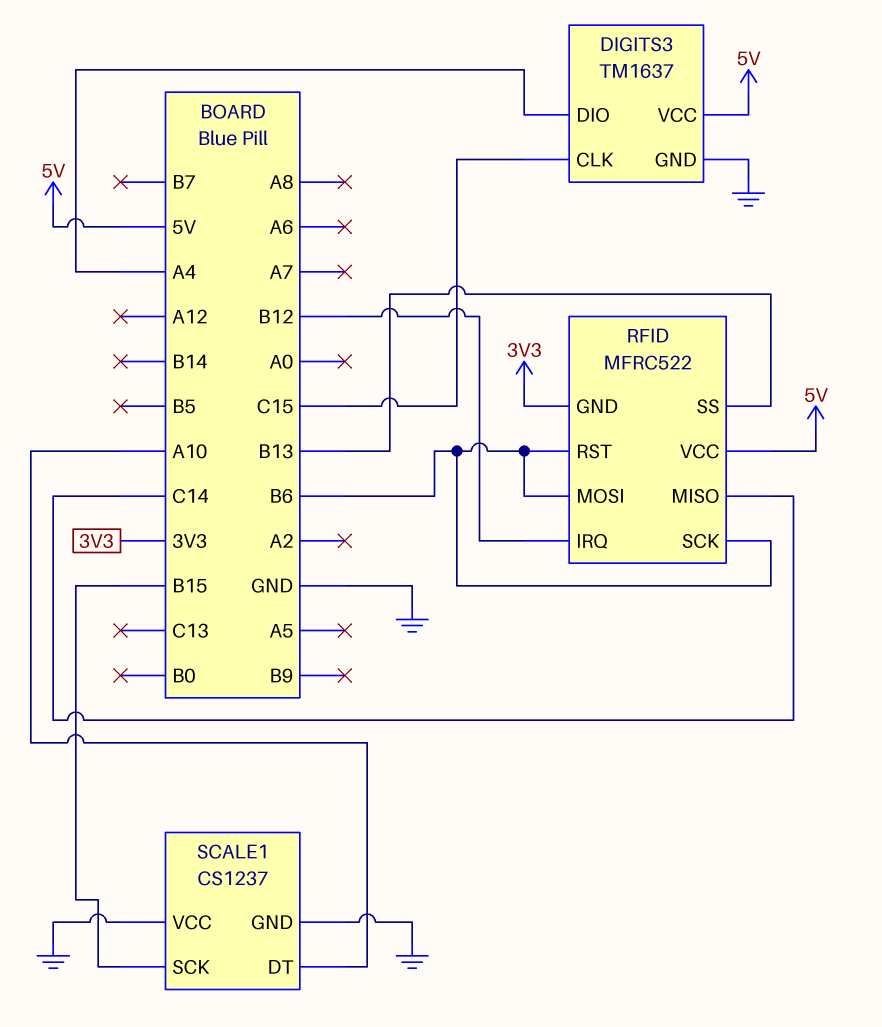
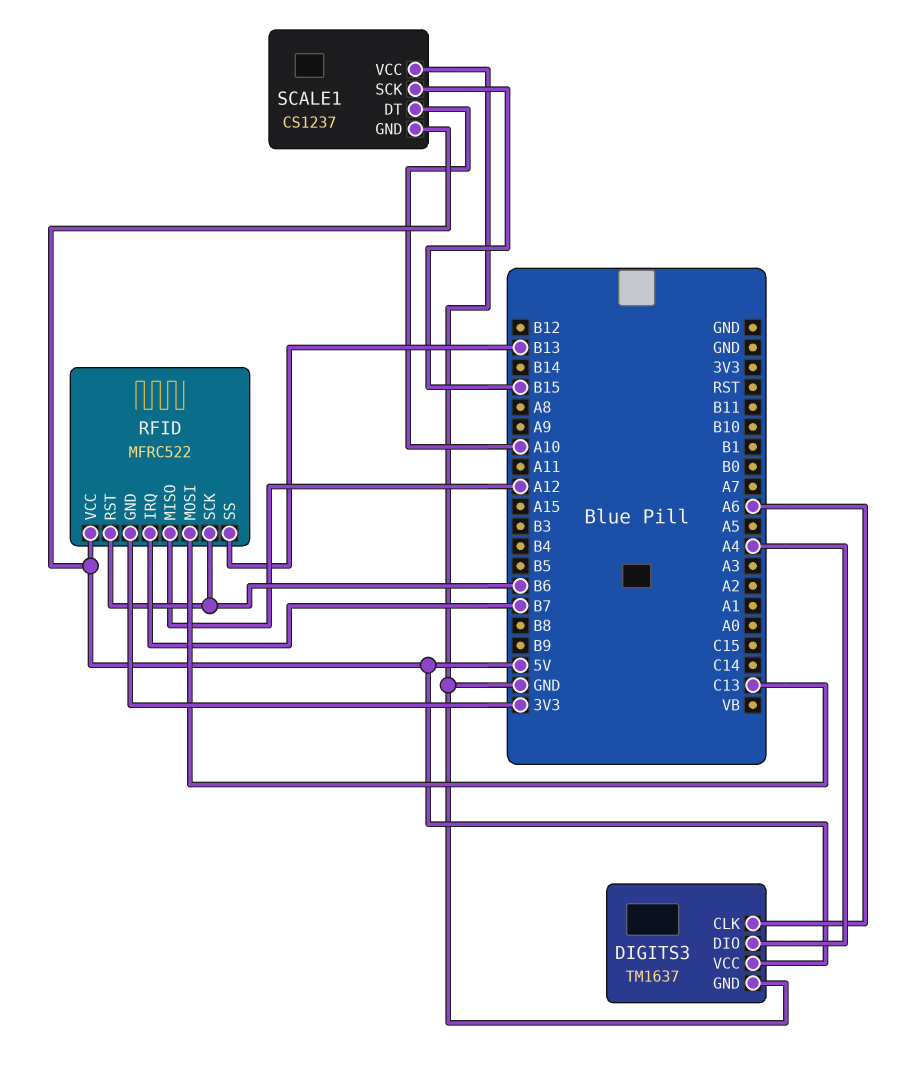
DIGITS3 pin CLK: C15 -> A6
RFID pin IRQ: B12 -> B7
RFID pin MISO: C14 -> A12
RFID pin MOSI: B6 -> C13
SCALE1 pin GND: GND -> 5V

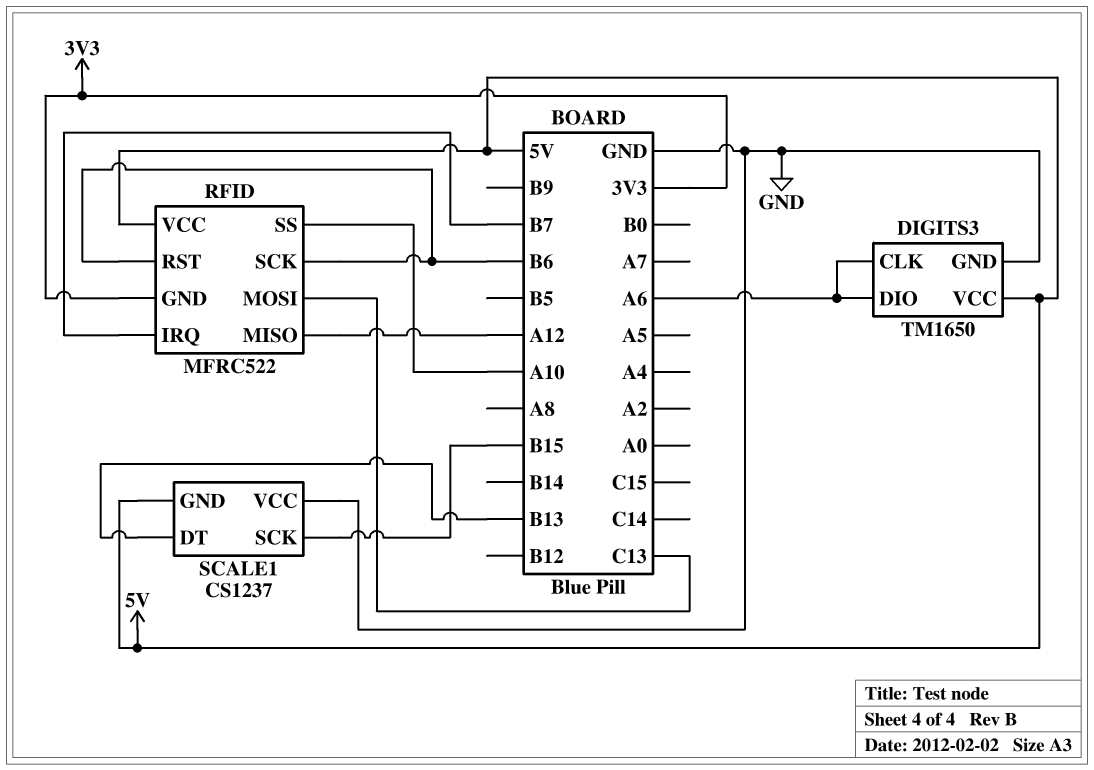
DIGITS3: TM1637 -> TM1650
DIGITS3 pin DIO: A4 -> A6
RFID pin SS: B13 -> A10
SCALE1 pin DT: A10 -> B13

